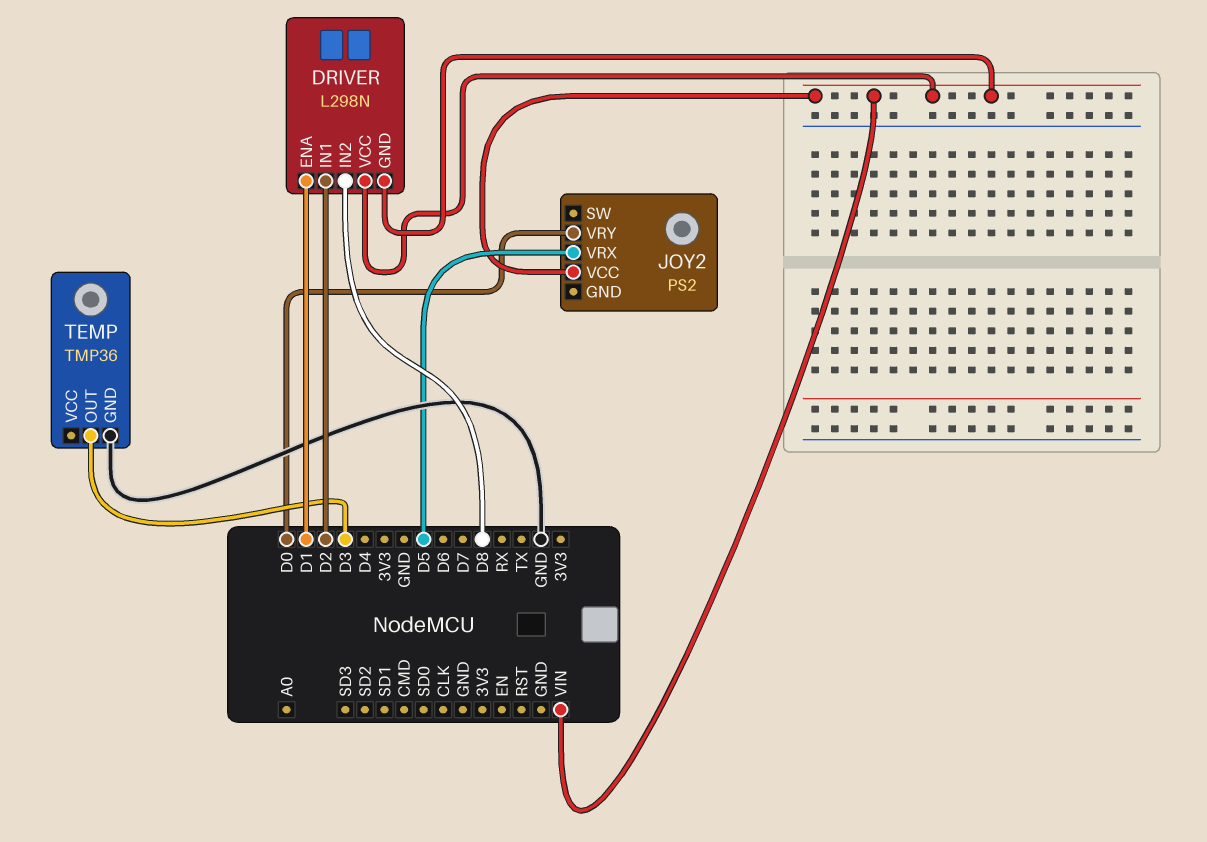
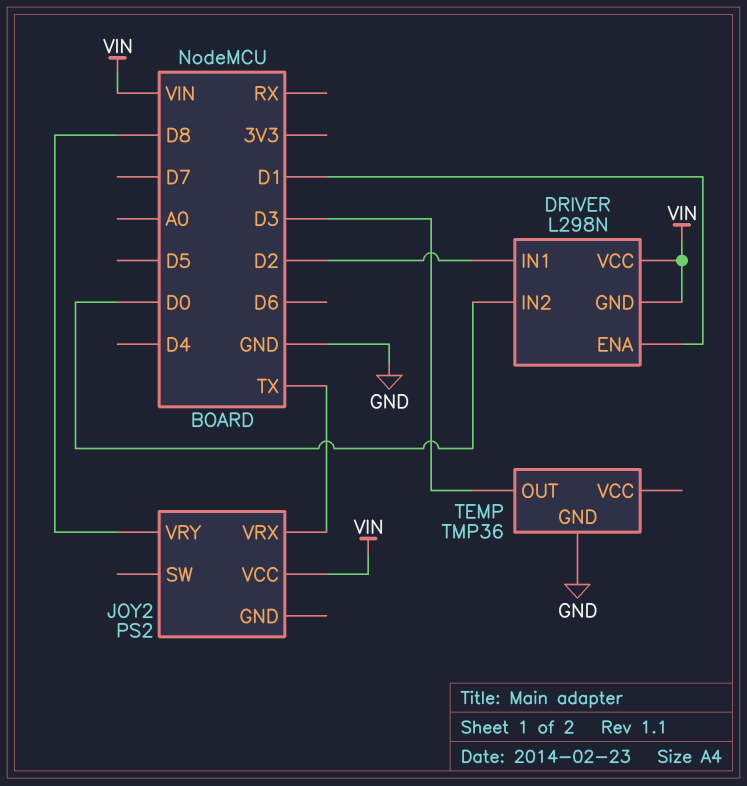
DRIVER pin IN2: D8 -> D0
JOY2 pin VRX: D5 -> TX
JOY2 pin VRY: D0 -> D8

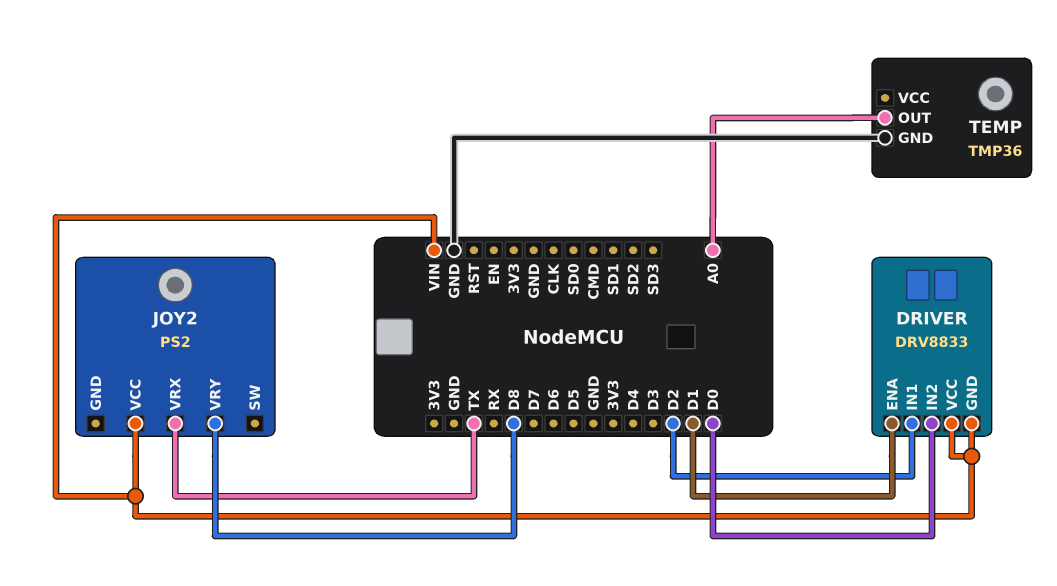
DRIVER: L298N -> DRV8833
TEMP pin OUT: D3 -> A0

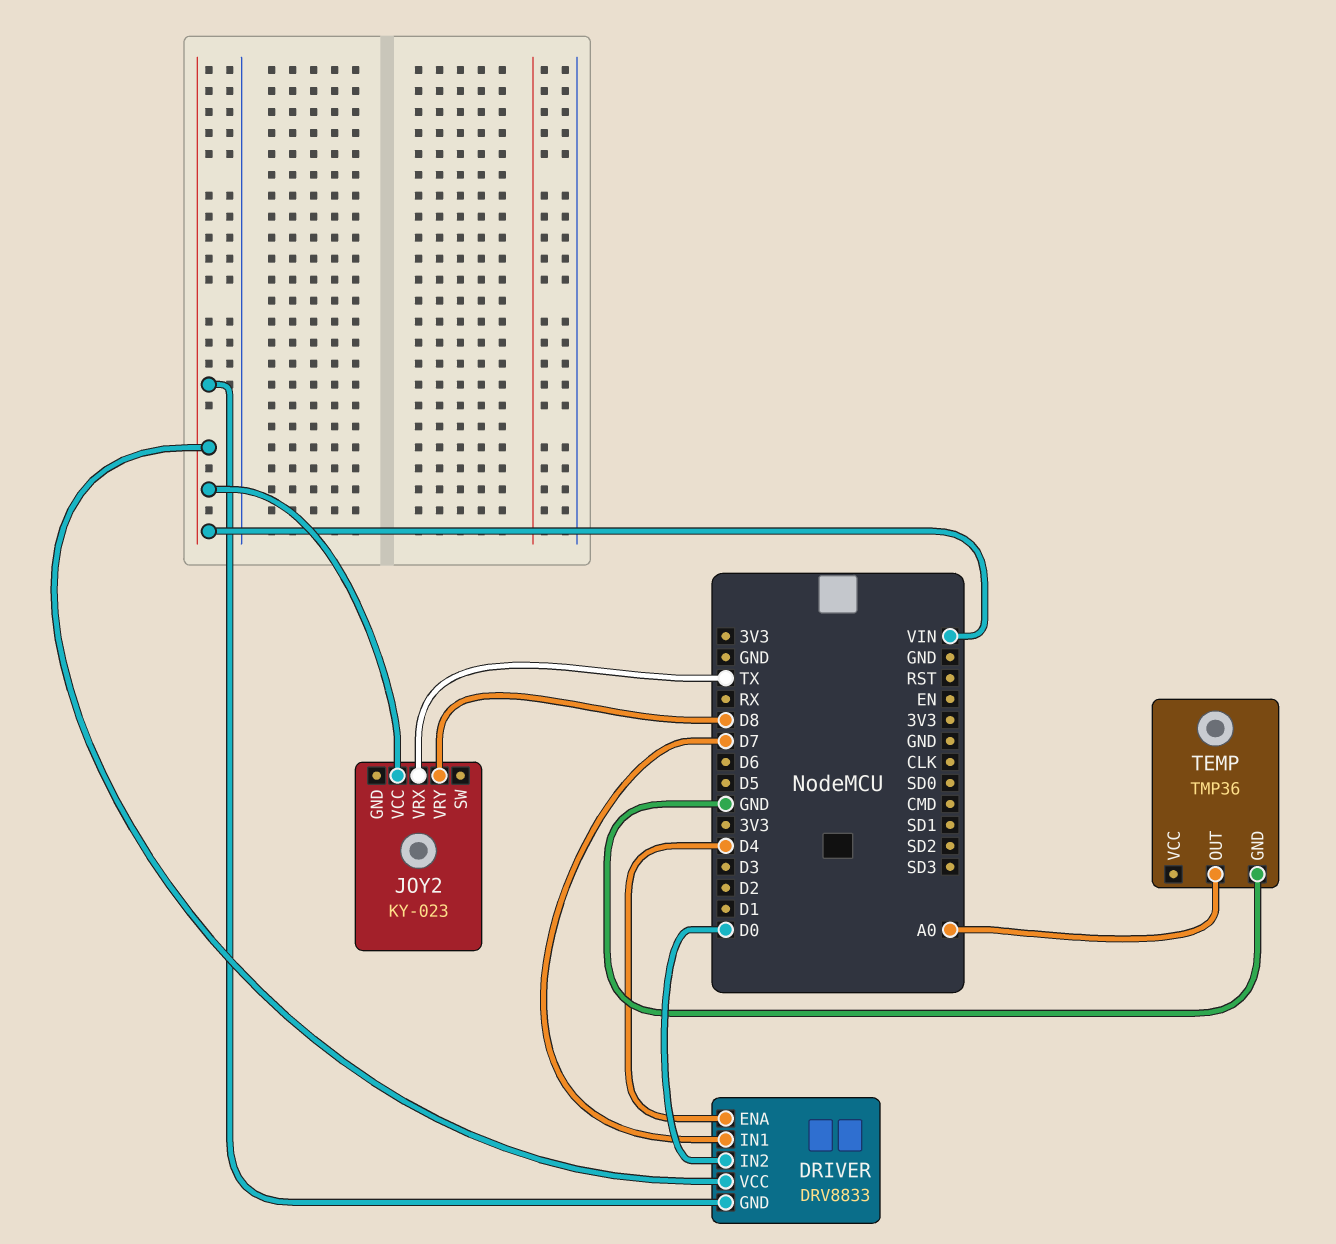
DRIVER pin ENA: D1 -> D4
DRIVER pin IN1: D2 -> D7
JOY2: PS2 -> KY-023

